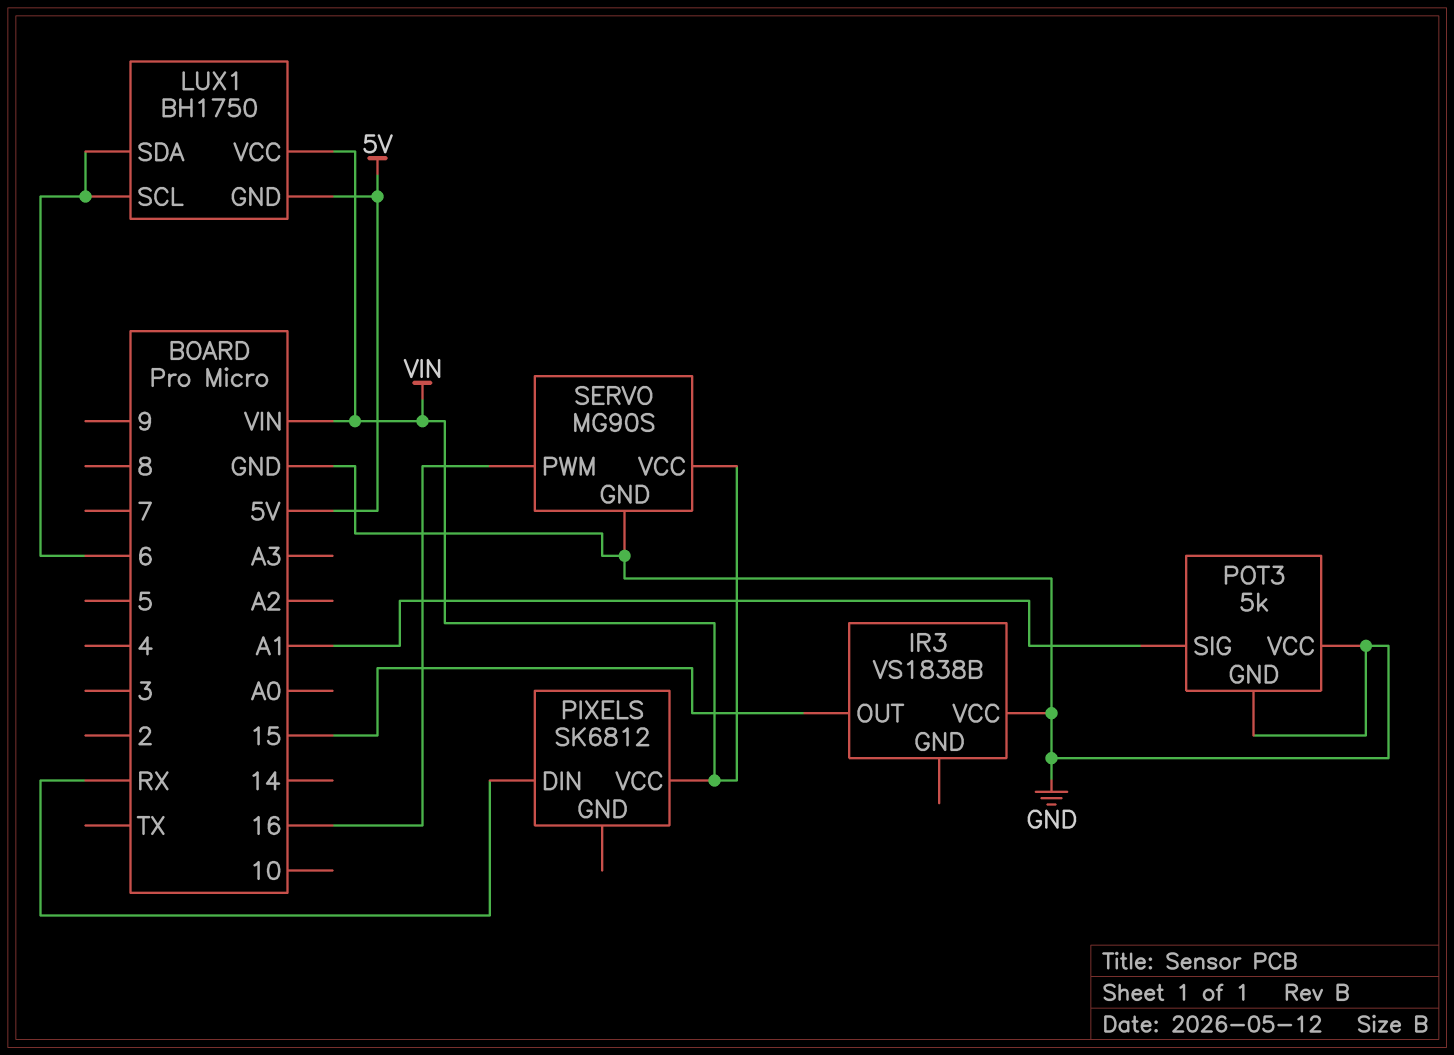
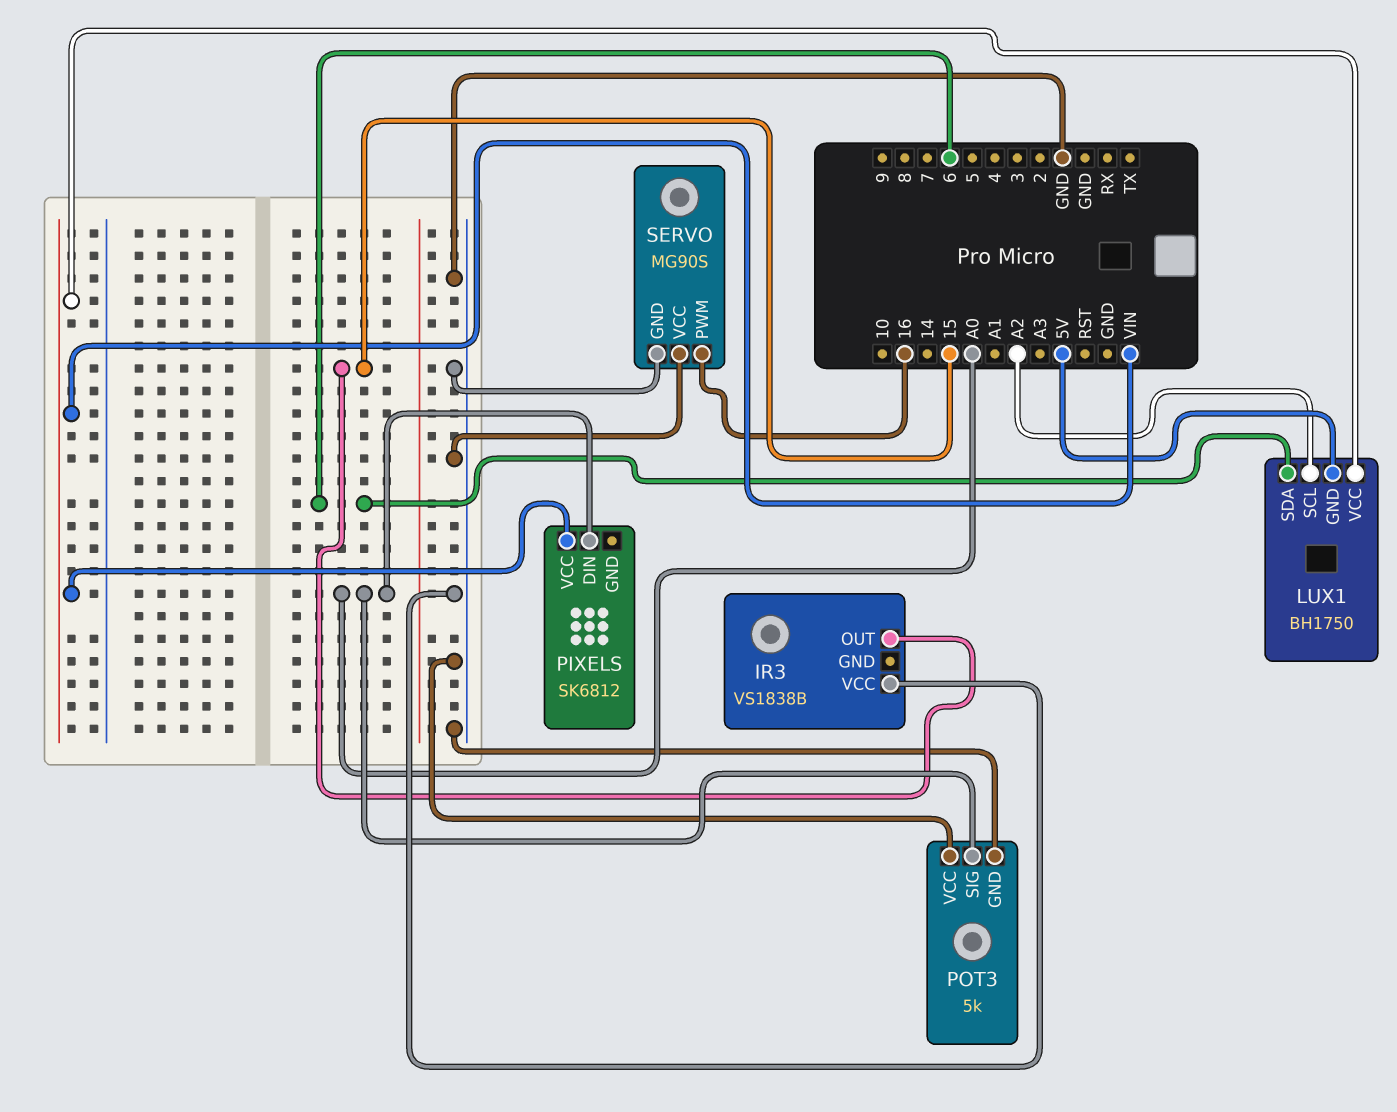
LUX1 pin SCL: 6 -> A2
PIXELS pin DIN: RX -> A0
POT3 pin SIG: A1 -> A0
SERVO pin VCC: VIN -> GND

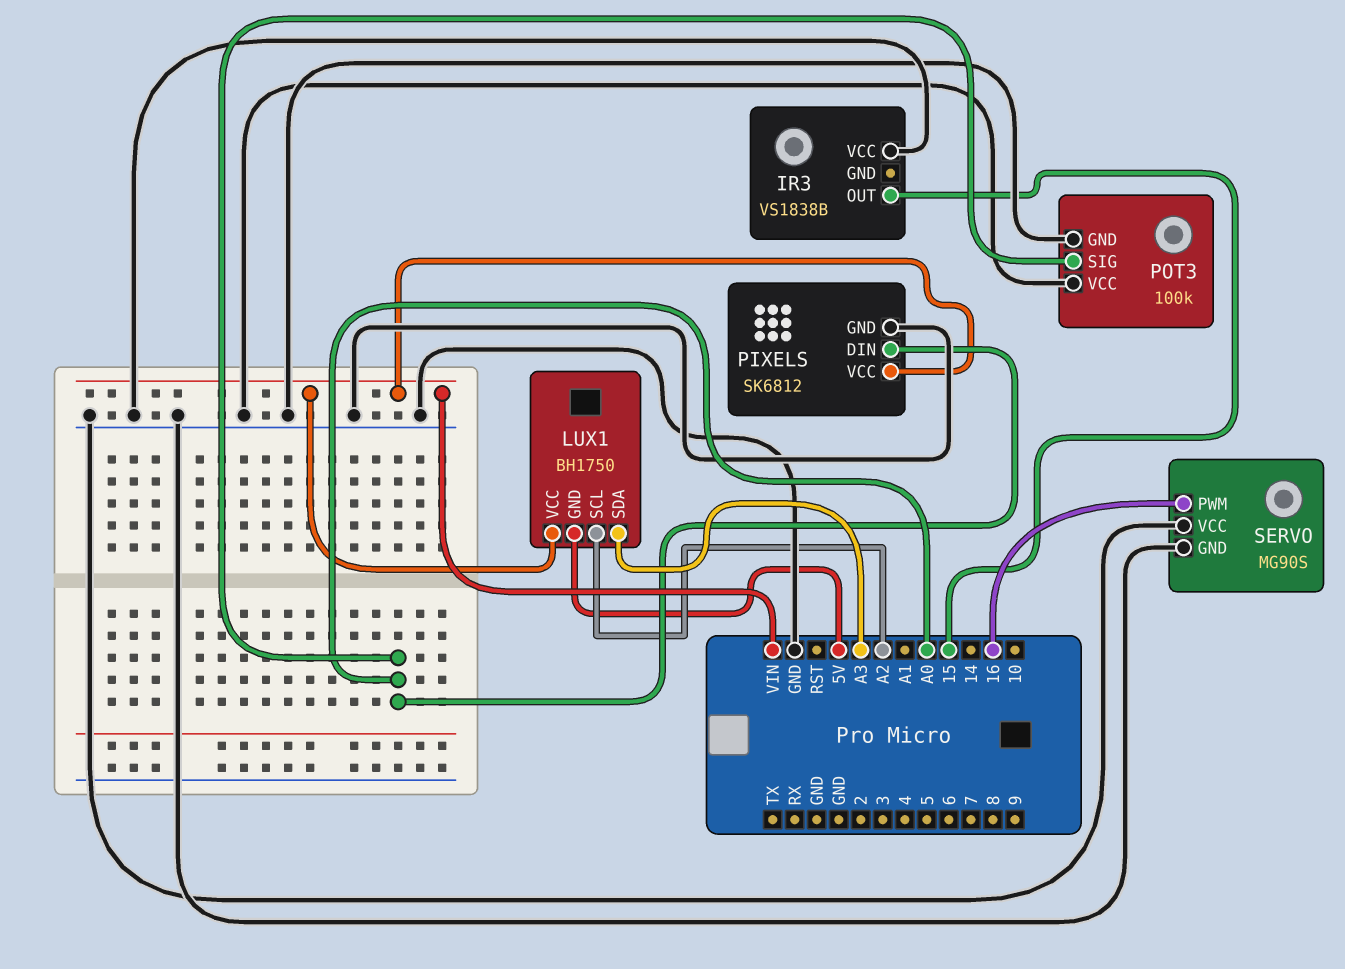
LUX1 pin SDA: 6 -> A3
PIXELS pin GND: none -> GND
POT3: 5k -> 100k

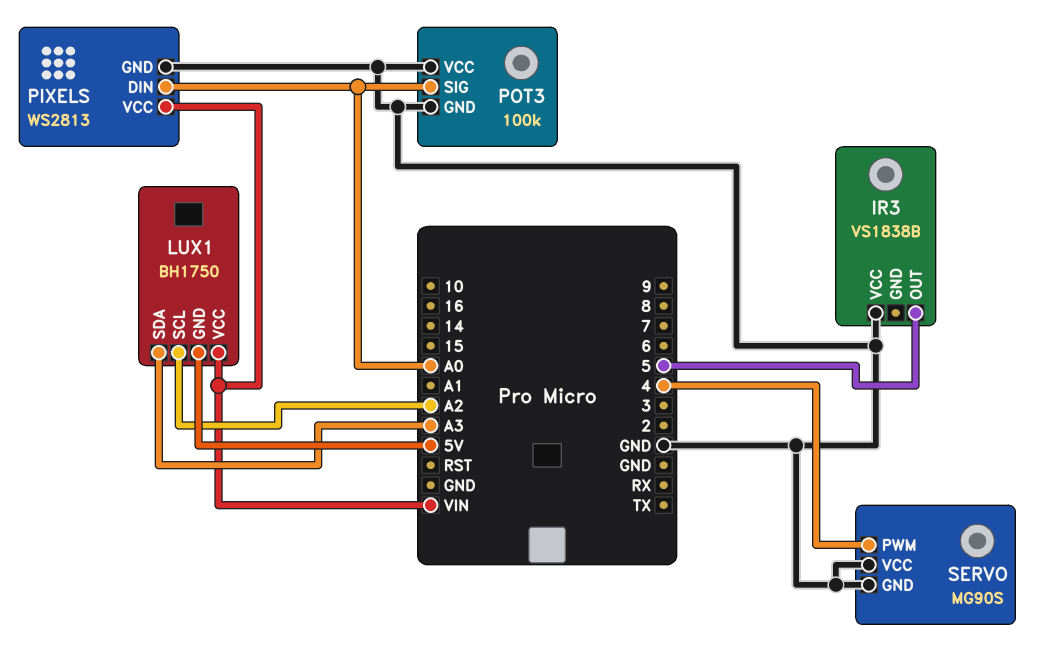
IR3 pin OUT: 15 -> 5
PIXELS: SK6812 -> WS2813
SERVO pin PWM: 16 -> 4

